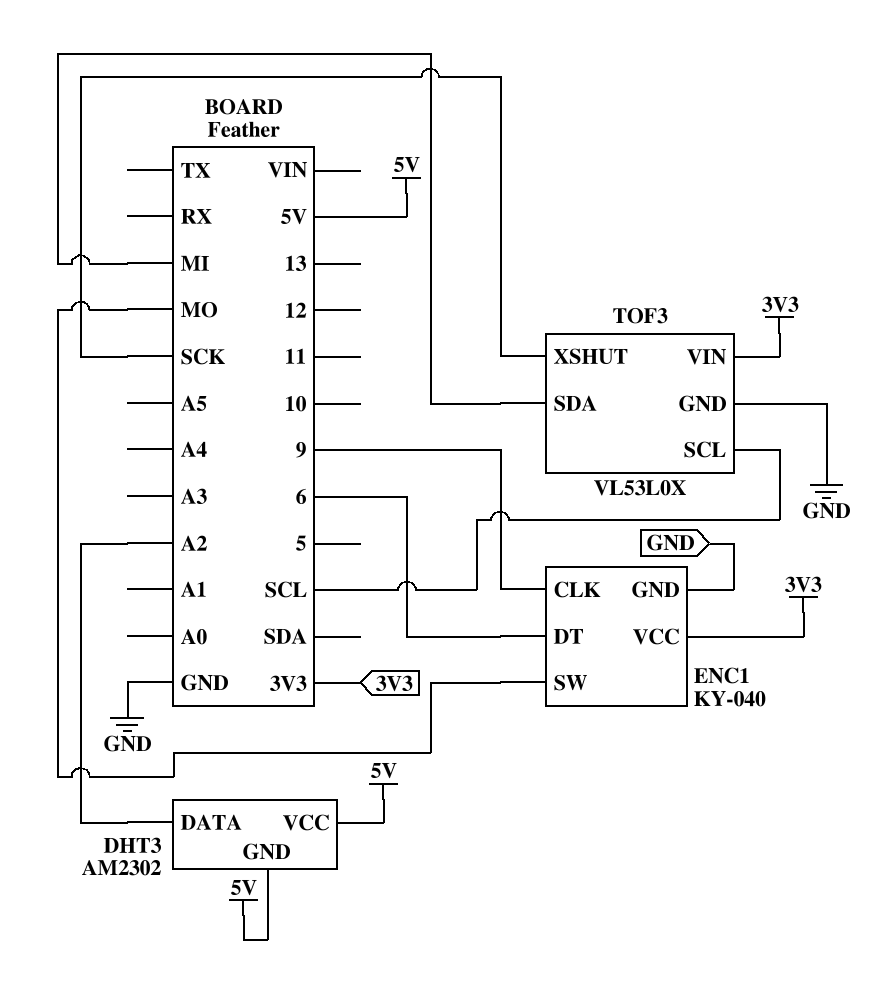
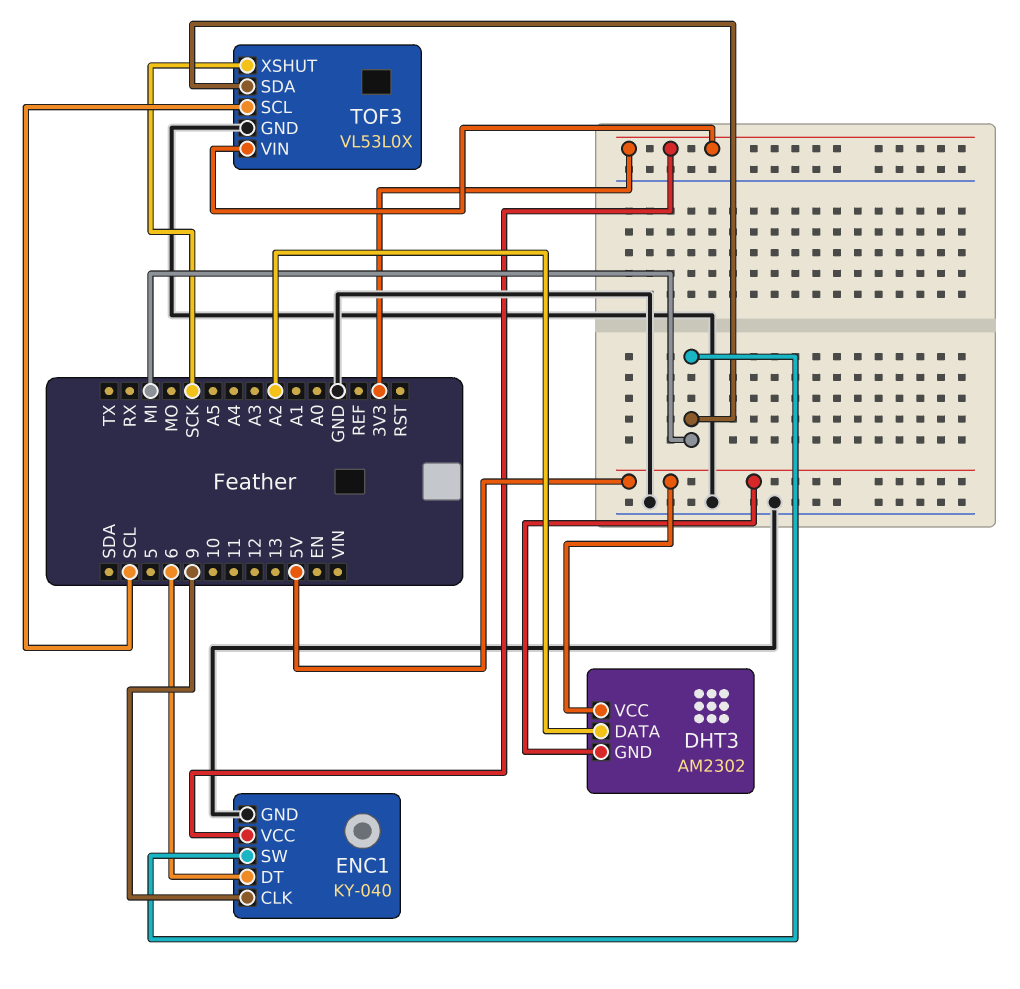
ENC1 pin SW: MO -> MI

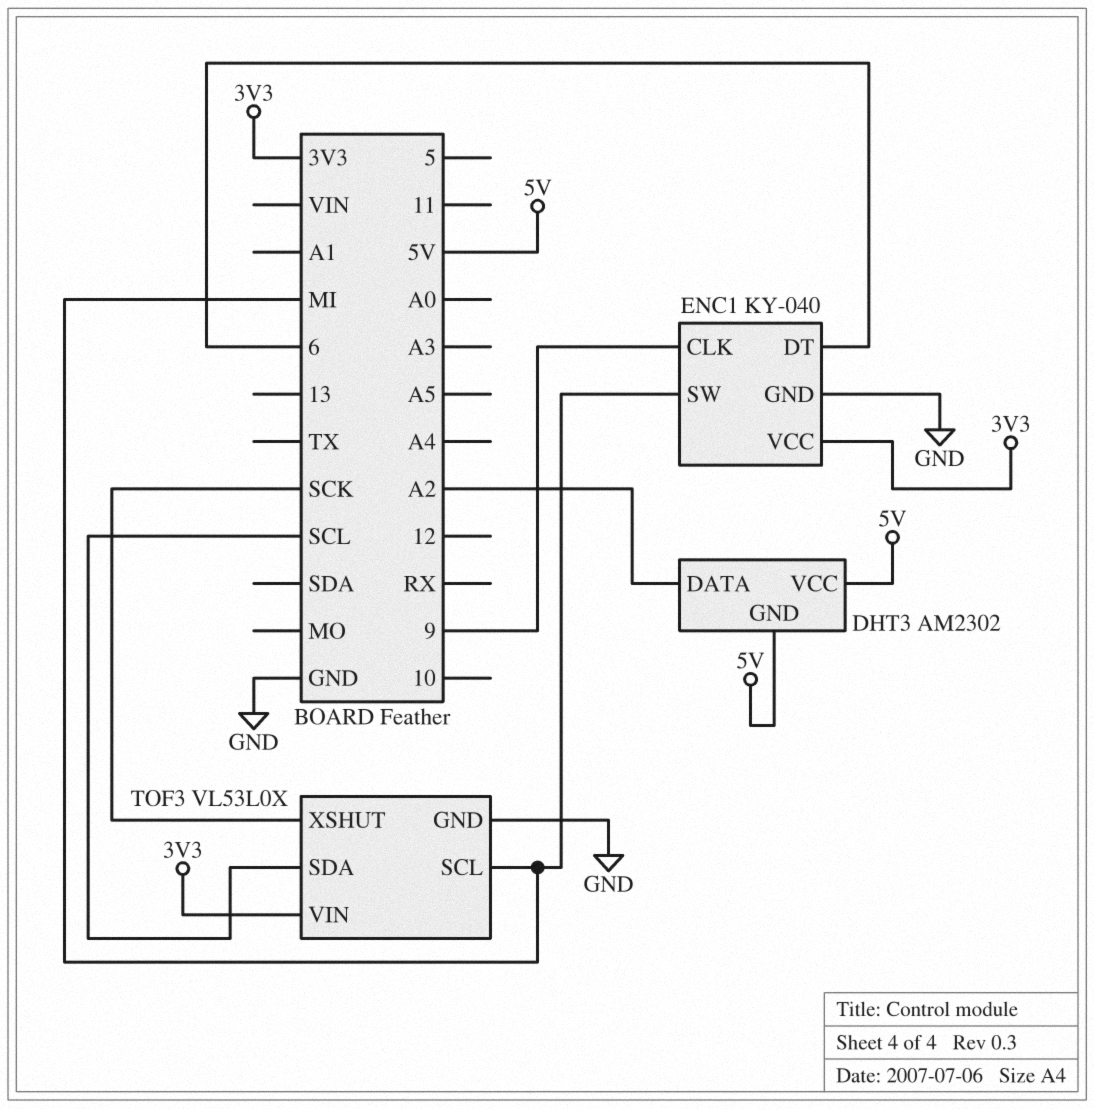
TOF3 pin SCL: SCL -> MI
TOF3 pin SDA: MI -> SCL

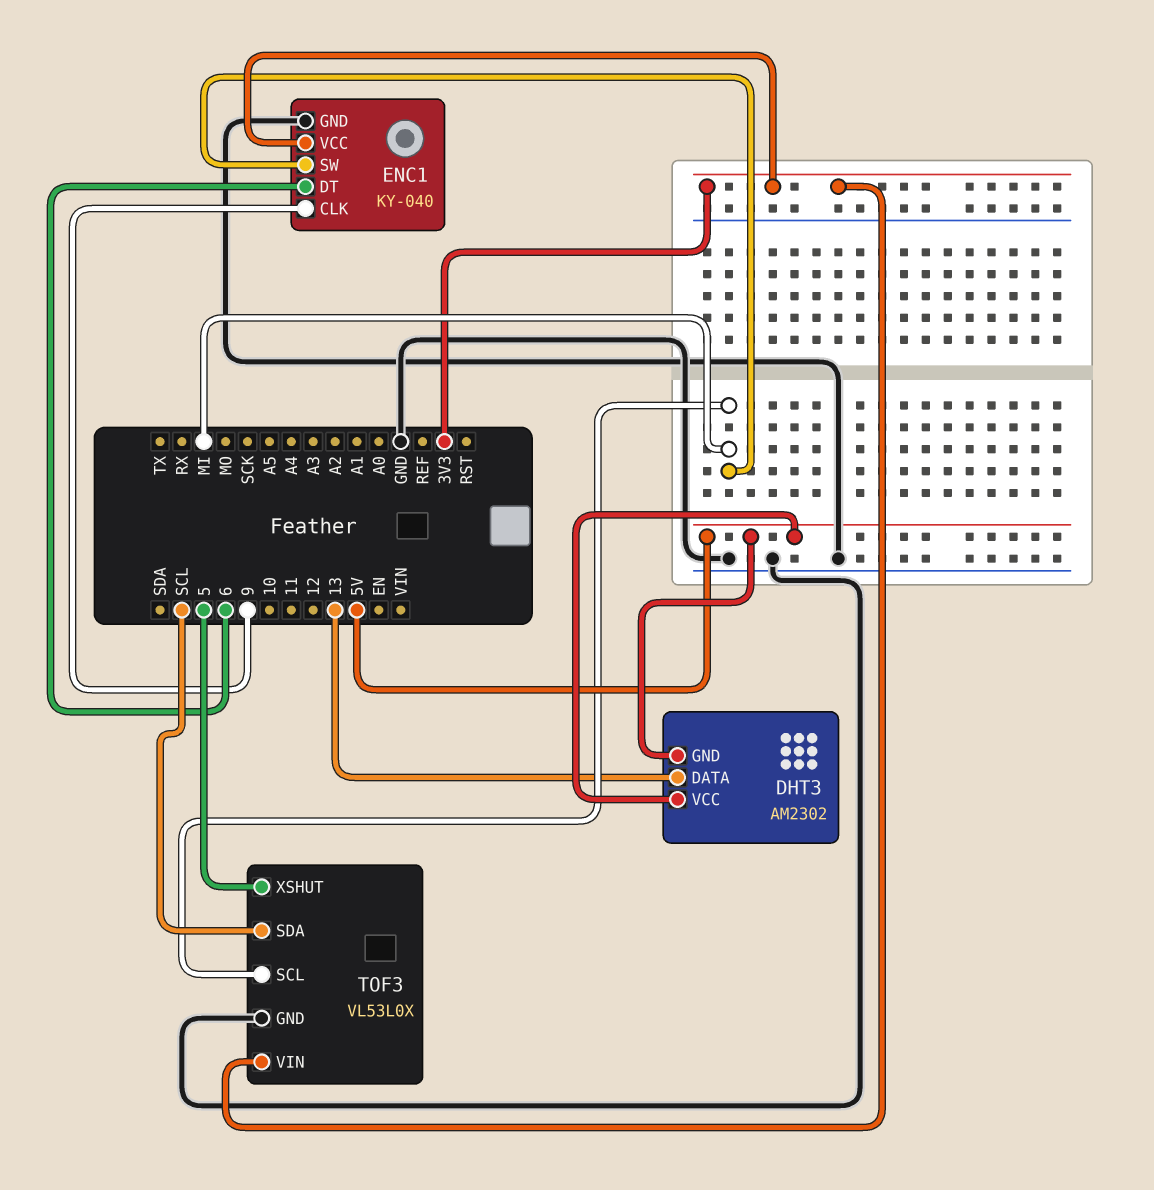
DHT3 pin DATA: A2 -> 13
TOF3 pin XSHUT: SCK -> 5

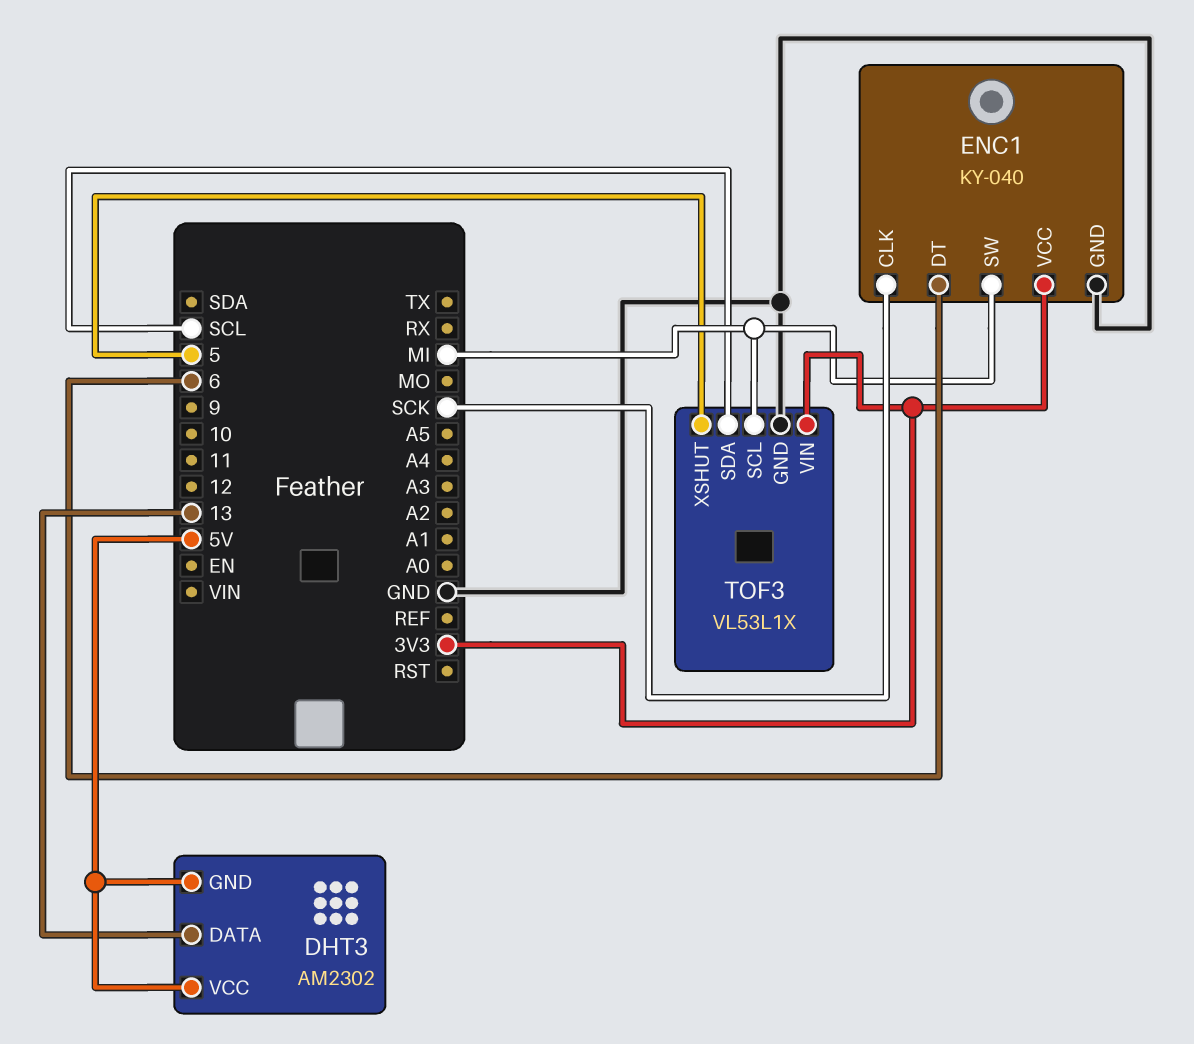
ENC1 pin CLK: 9 -> SCK
TOF3: VL53L0X -> VL53L1X

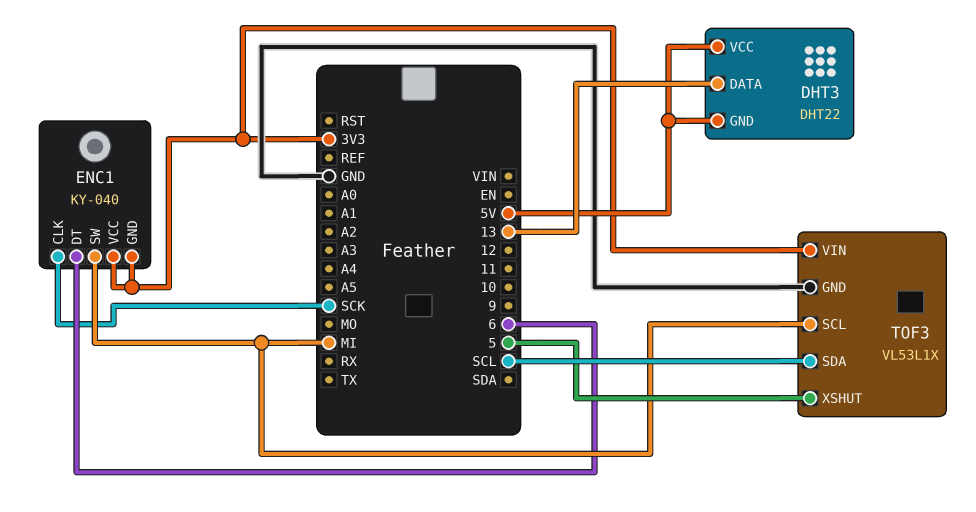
DHT3: AM2302 -> DHT22
ENC1 pin GND: GND -> 3V3

